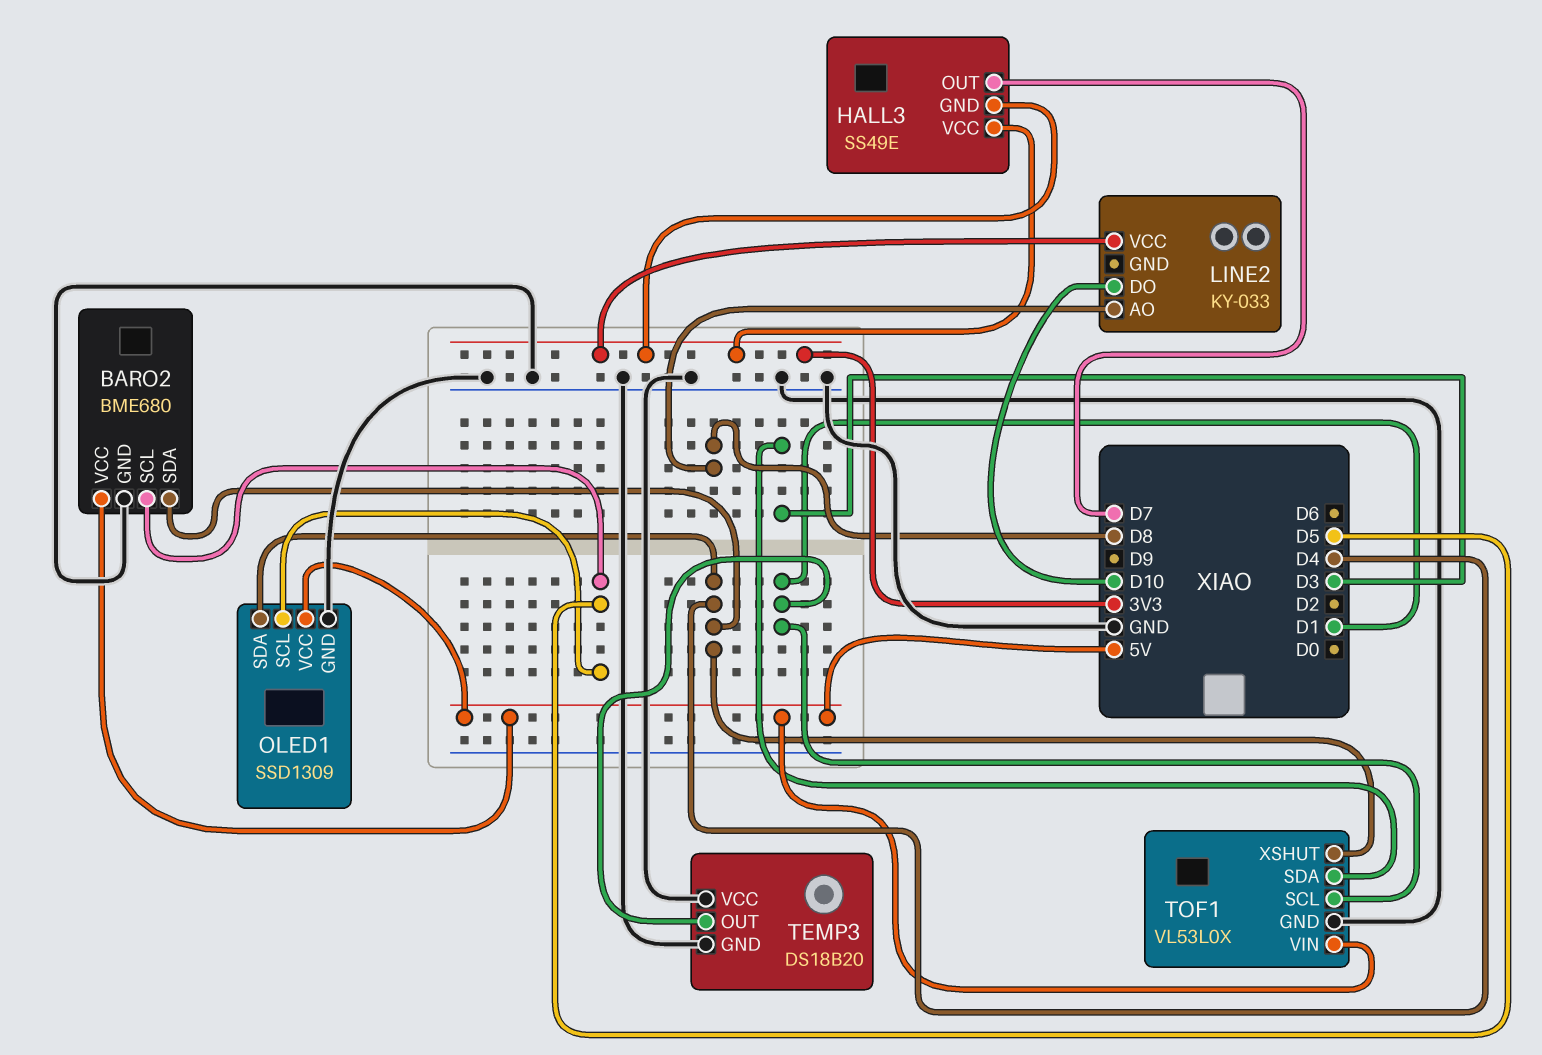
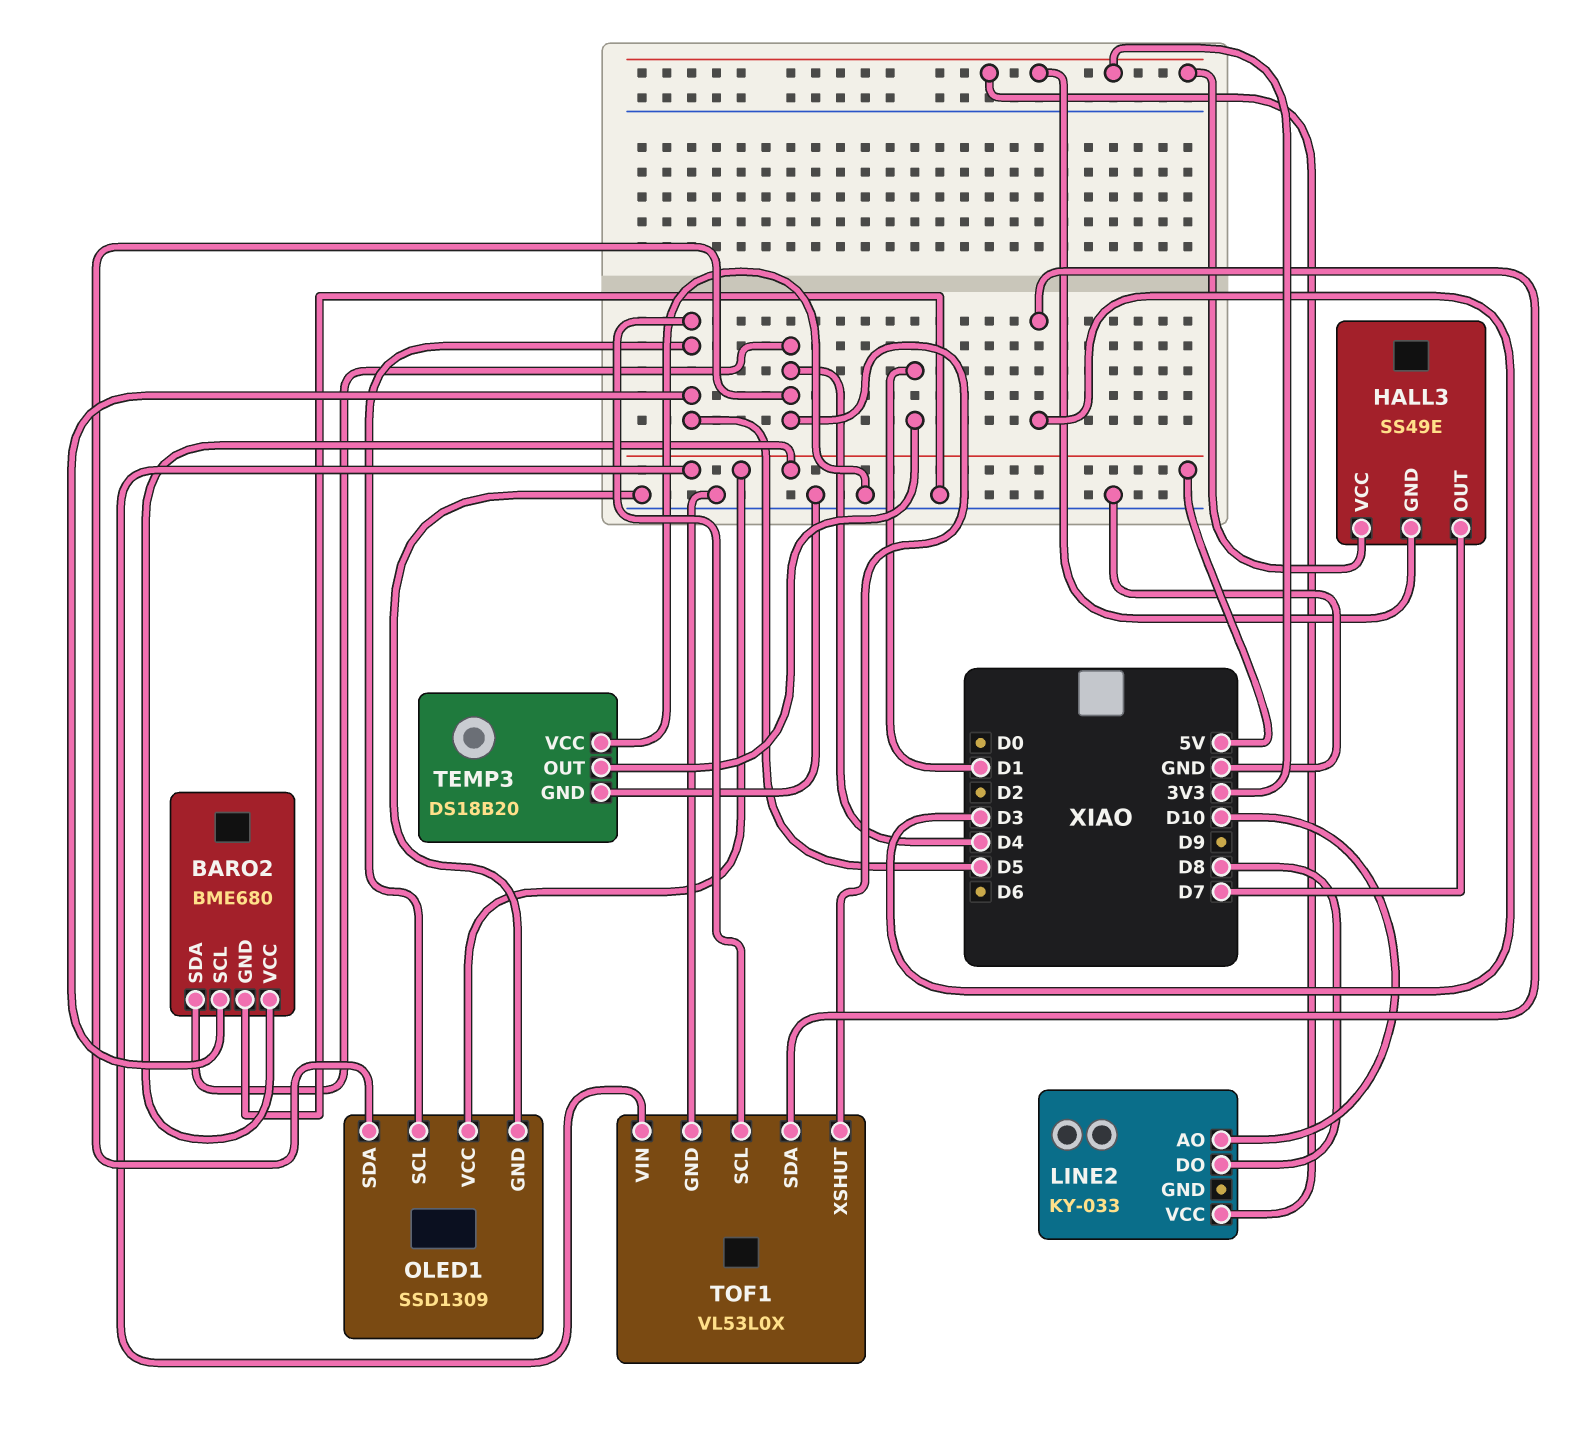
LINE2 pin AO: D8 -> D10
LINE2 pin DO: D10 -> D8
TOF1 pin SCL: D1 -> D5

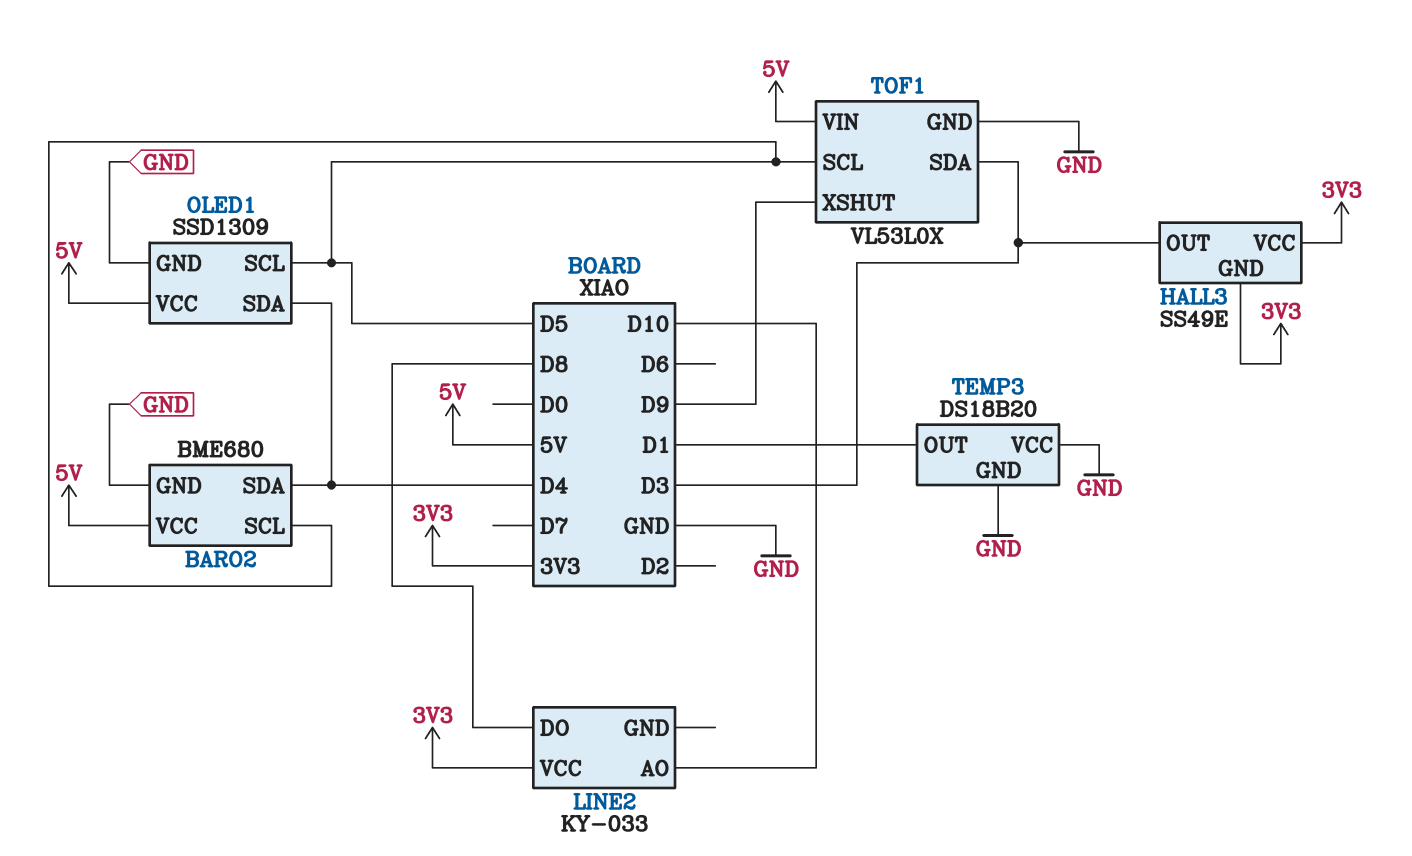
HALL3 pin OUT: D7 -> D3
TOF1 pin XSHUT: D4 -> D9

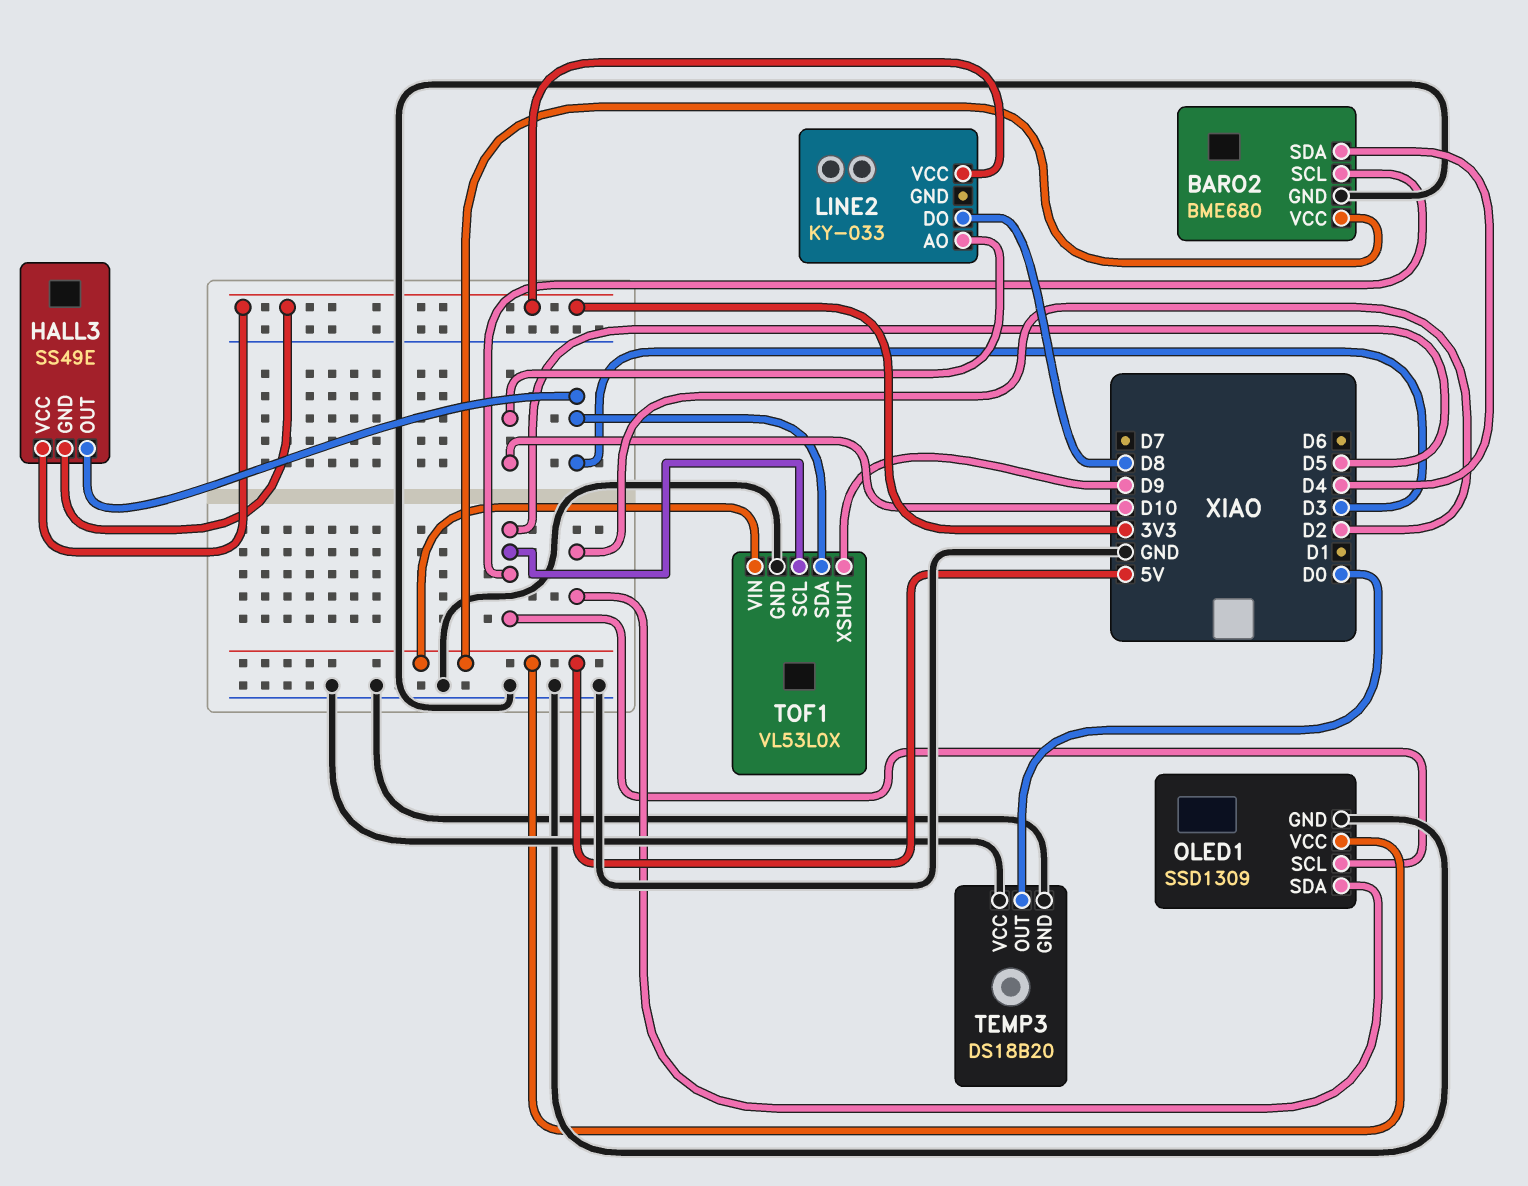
OLED1 pin SDA: D4 -> D2
TEMP3 pin OUT: D1 -> D0

